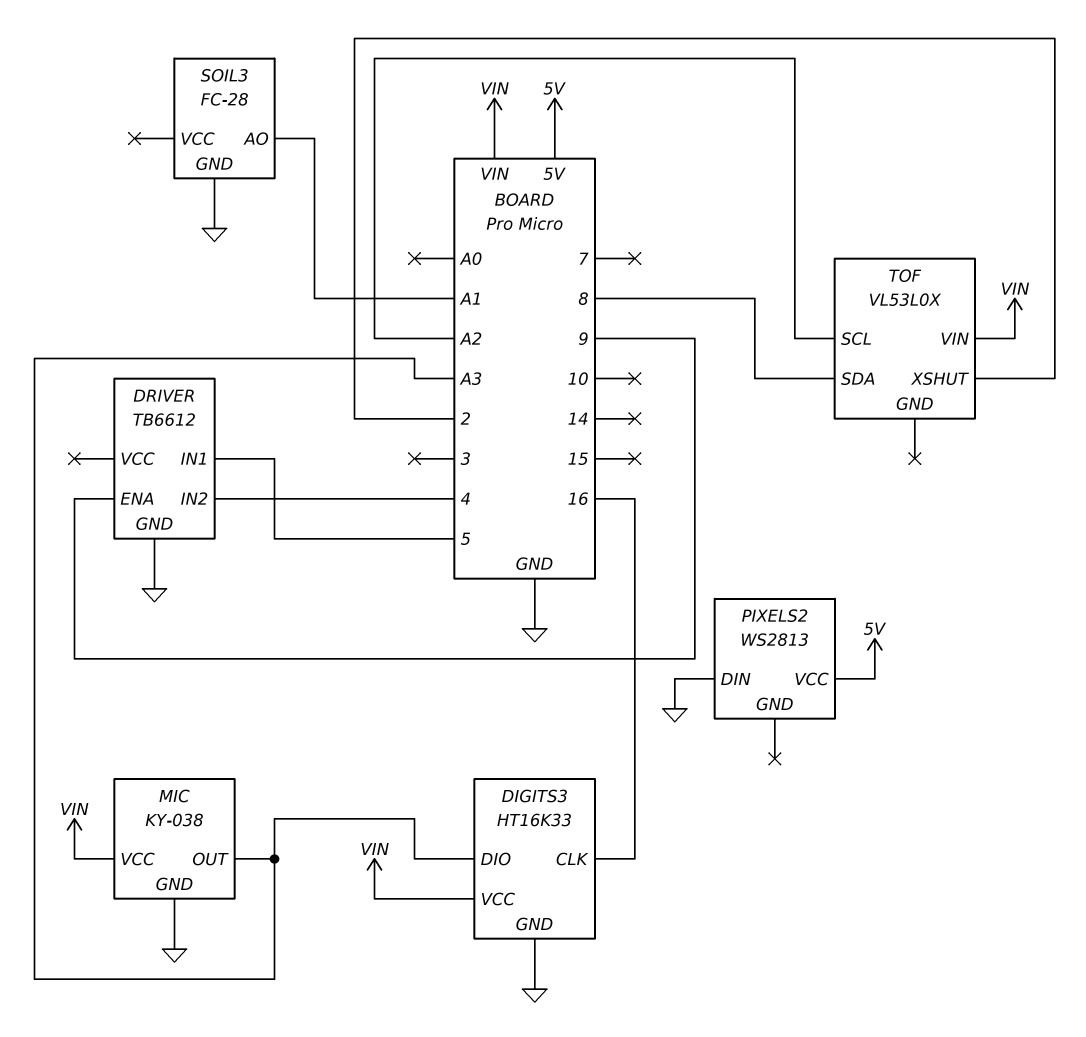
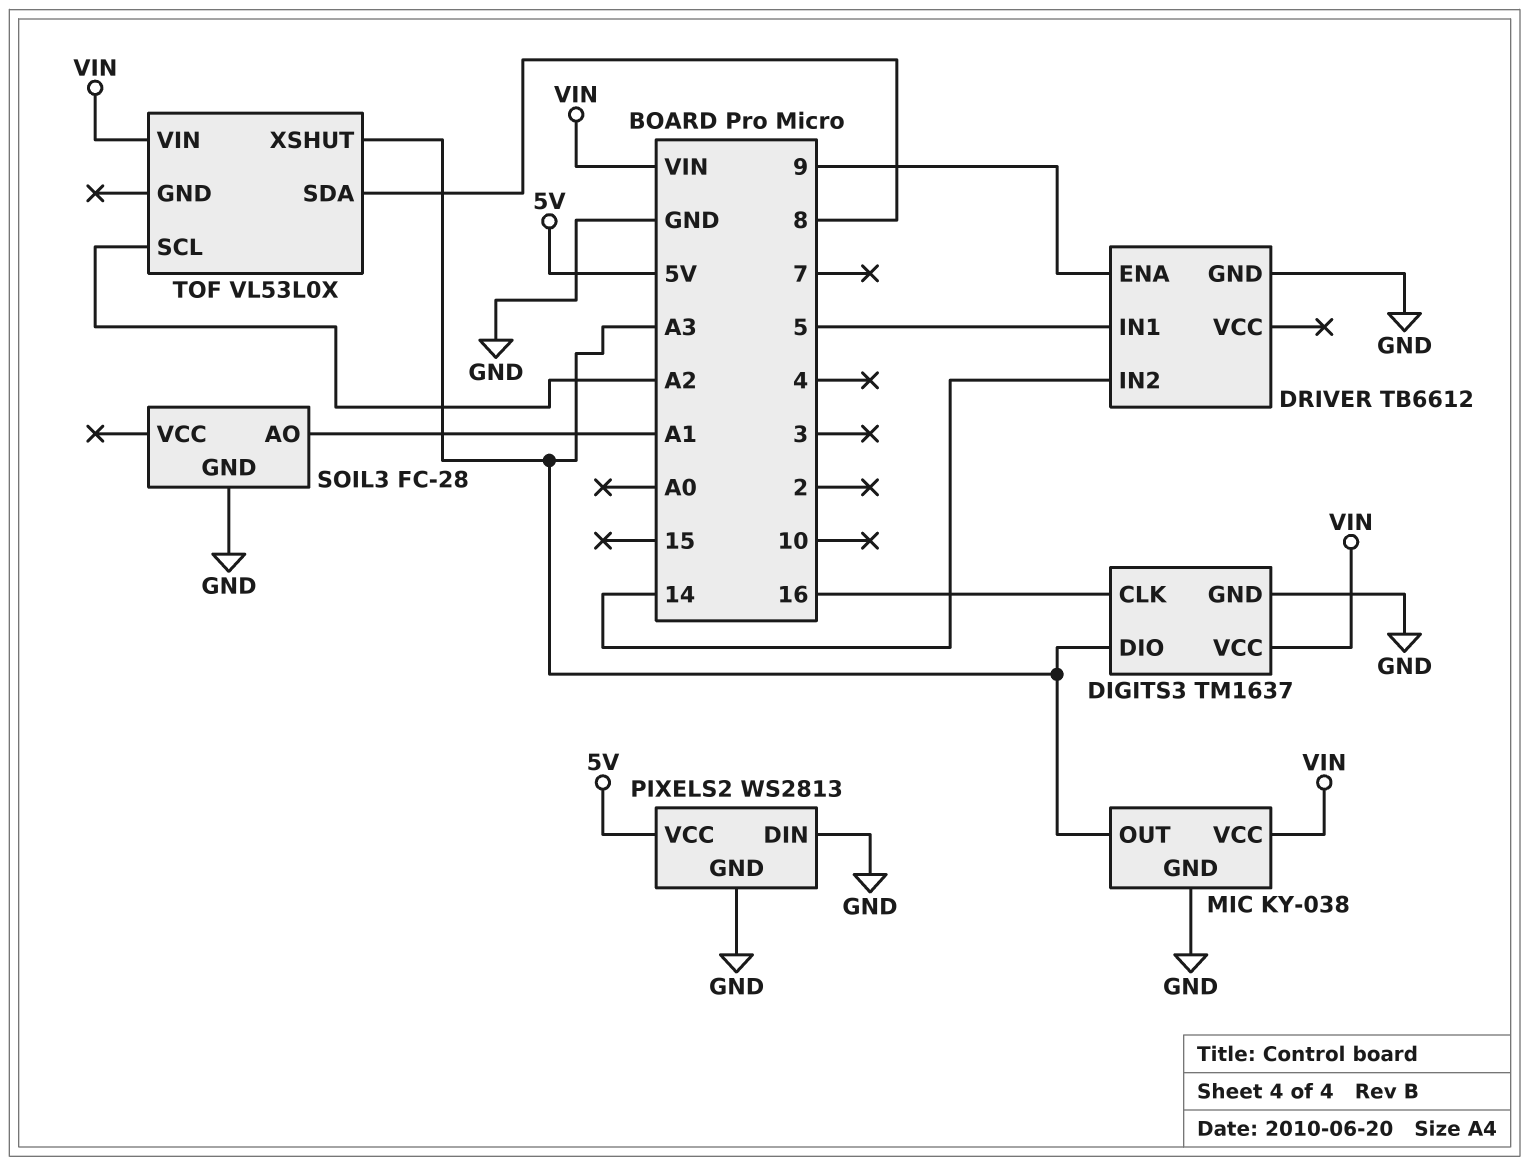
DIGITS3: HT16K33 -> TM1637
DRIVER pin IN2: 4 -> 14
PIXELS2 pin GND: none -> GND
TOF pin XSHUT: 2 -> A3

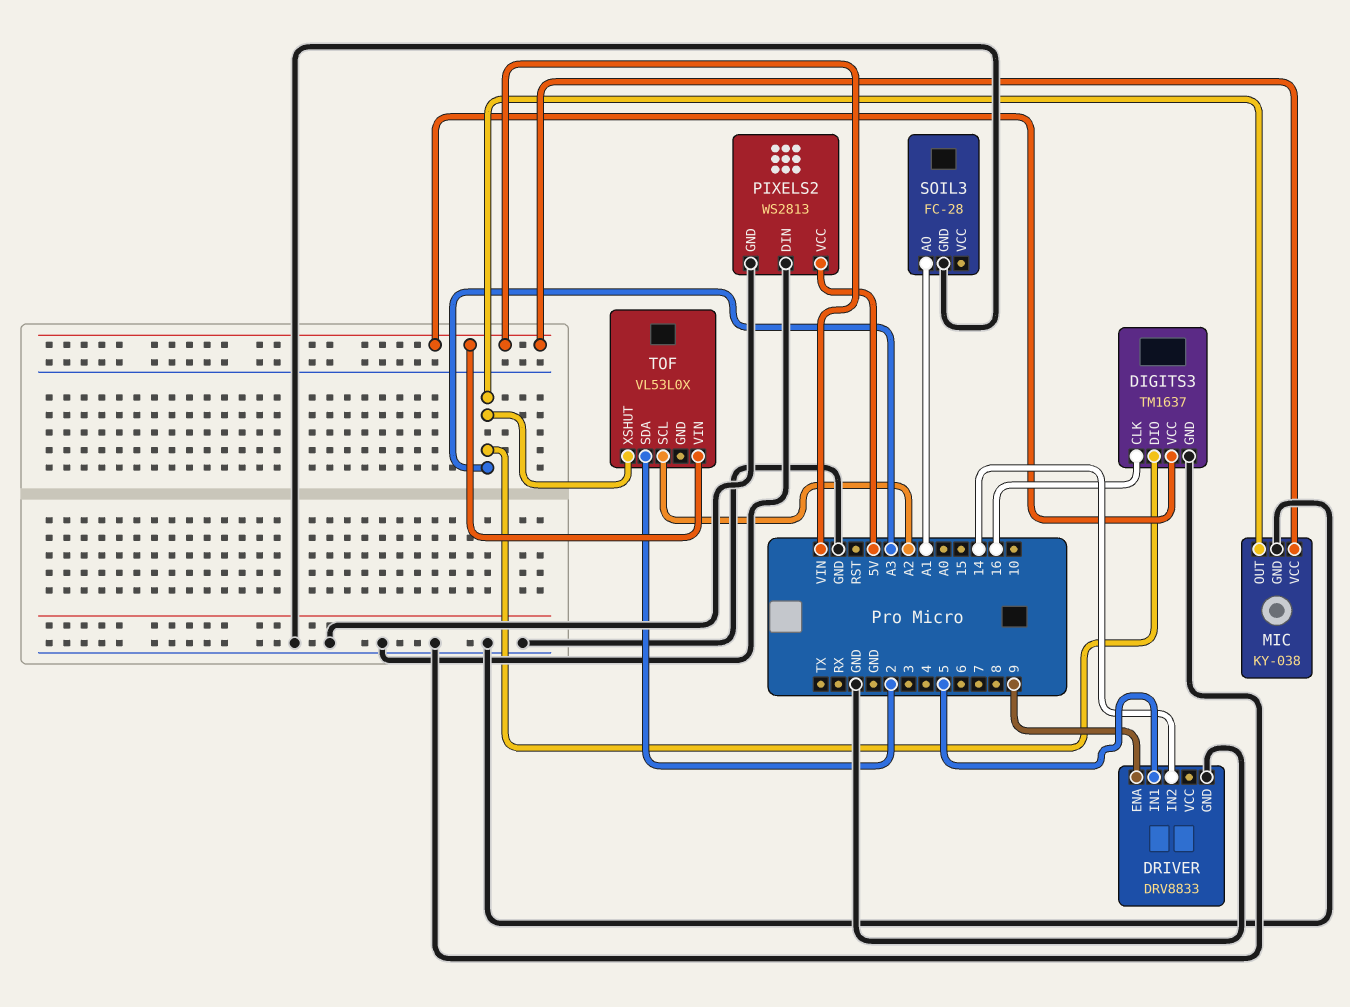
DRIVER: TB6612 -> DRV8833
TOF pin SDA: 8 -> 2

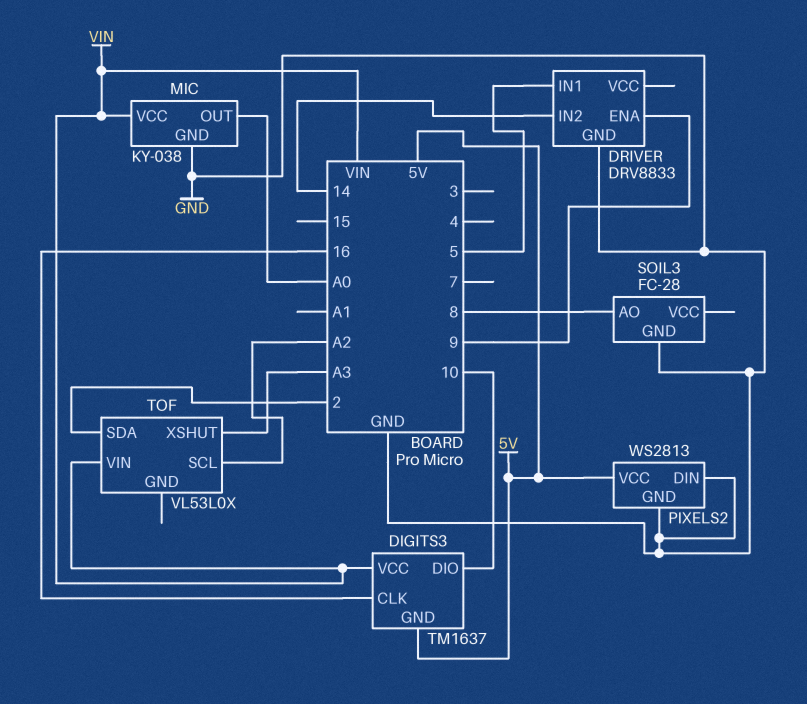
DIGITS3 pin DIO: A3 -> 10
DIGITS3 pin GND: GND -> 5V
MIC pin OUT: A3 -> A0
SOIL3 pin AO: A1 -> 8

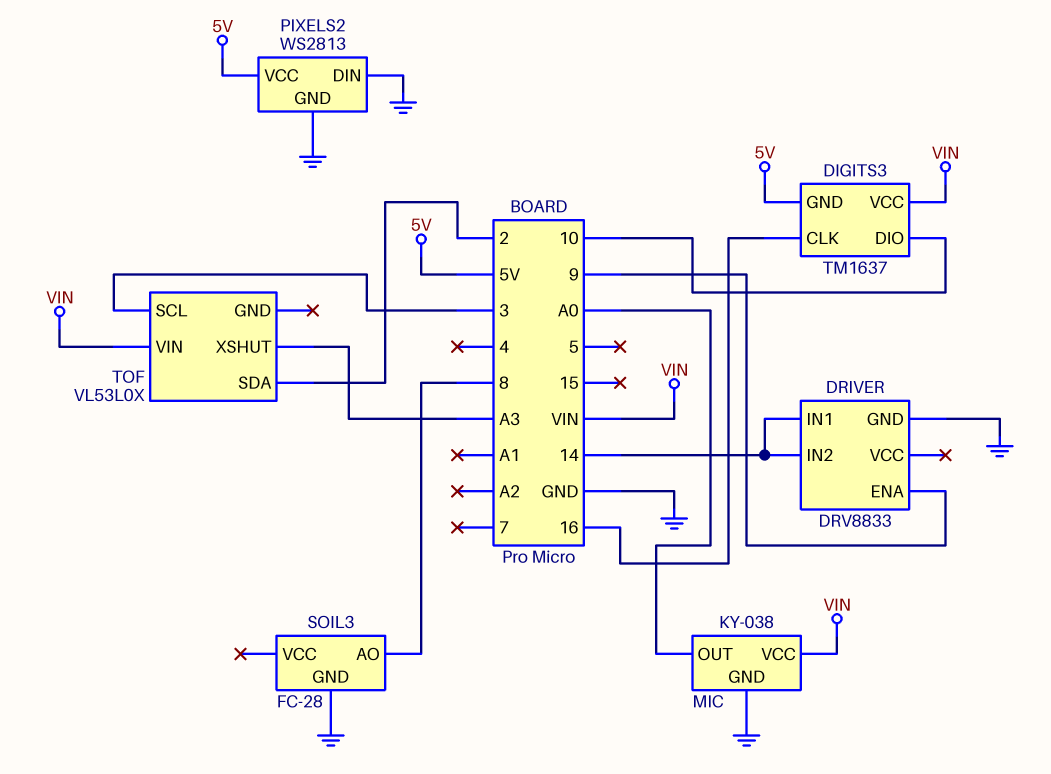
DRIVER pin IN1: 5 -> 14
TOF pin SCL: A2 -> 3

